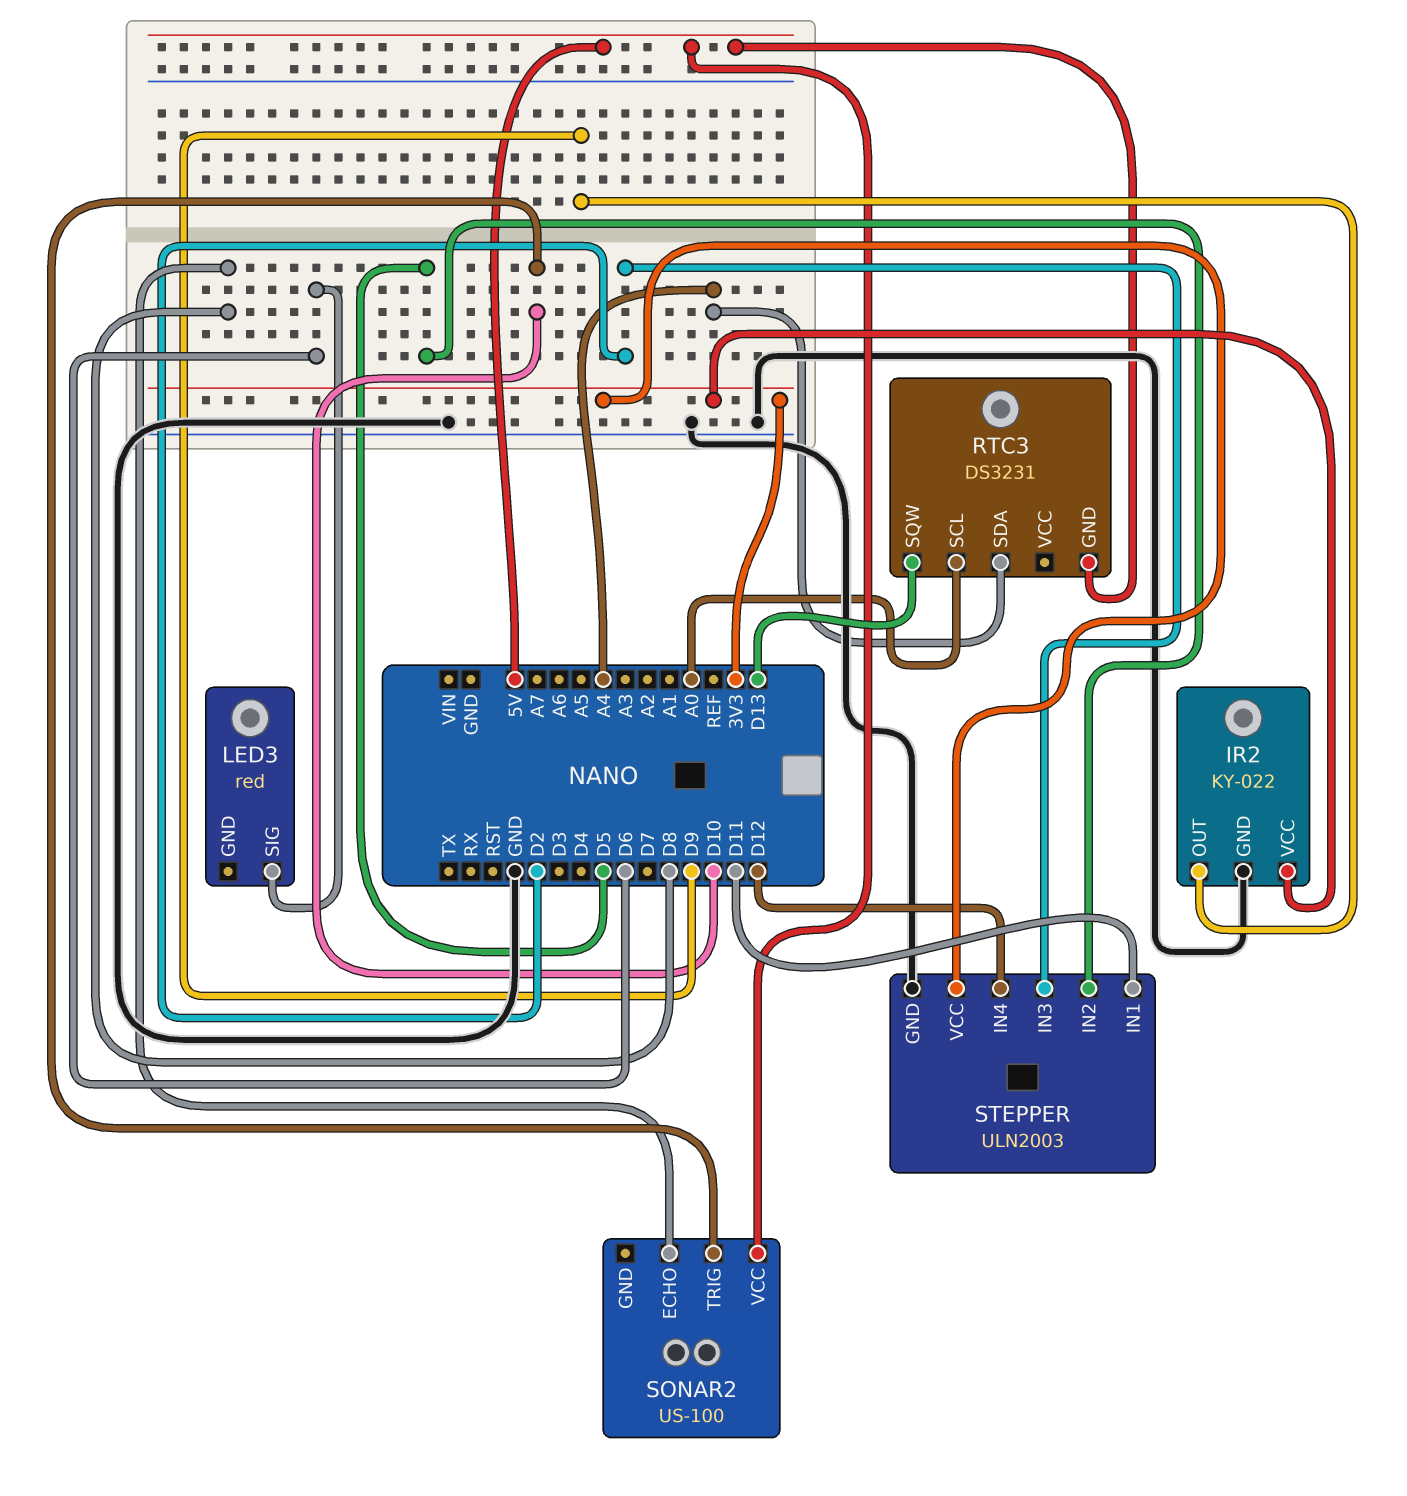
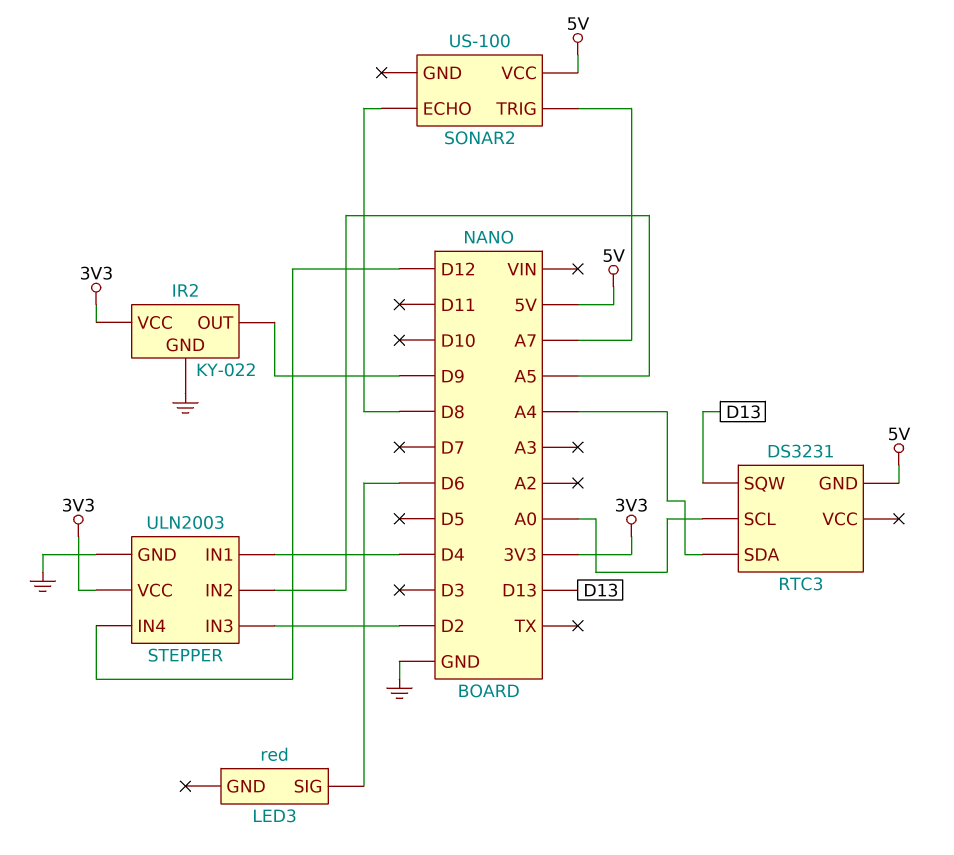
SONAR2 pin TRIG: D10 -> A7
STEPPER pin IN1: D11 -> D4
STEPPER pin IN2: D5 -> A5

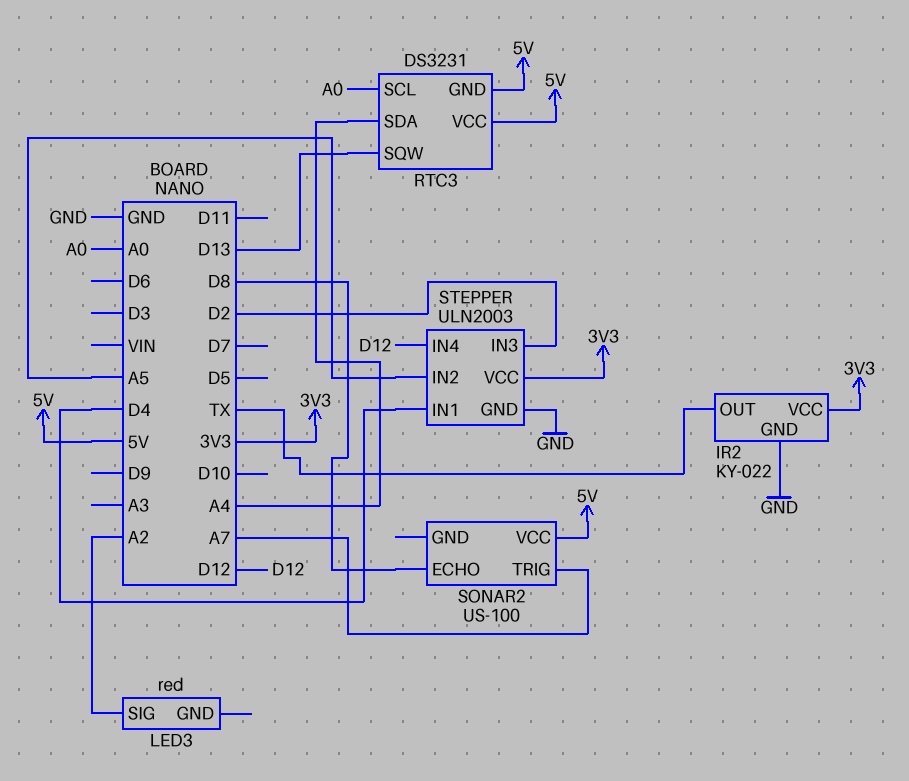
IR2 pin OUT: D9 -> TX
LED3 pin SIG: D6 -> A2
RTC3 pin VCC: none -> 5V

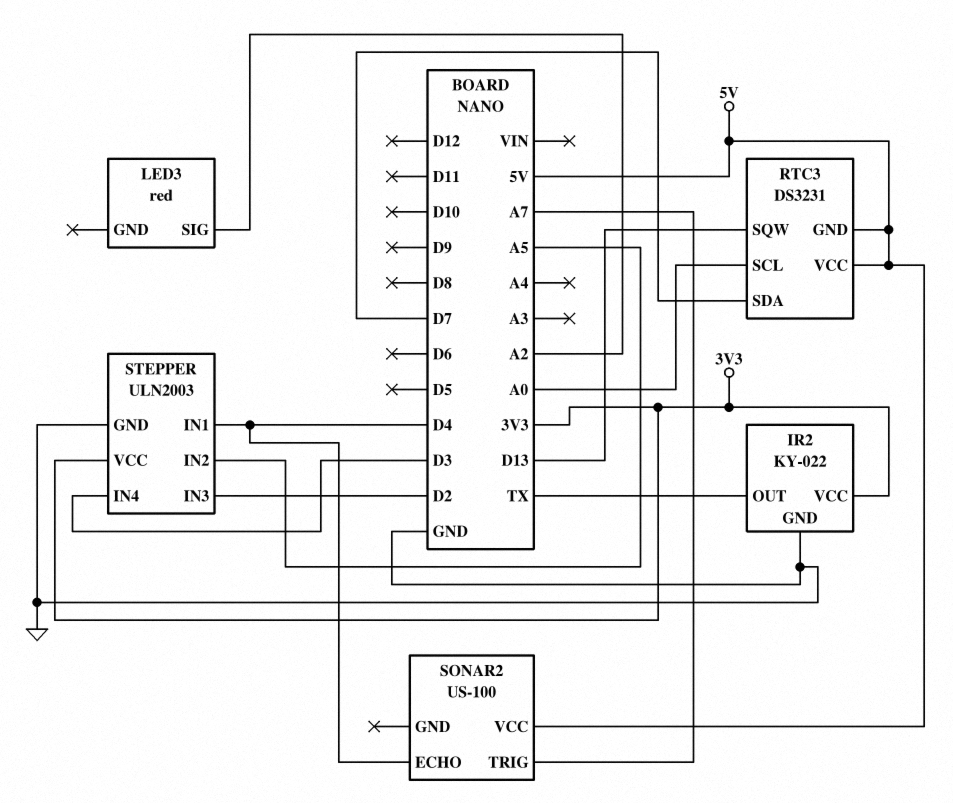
RTC3 pin SDA: A4 -> D7
SONAR2 pin ECHO: D8 -> D4
STEPPER pin IN4: D12 -> D3

